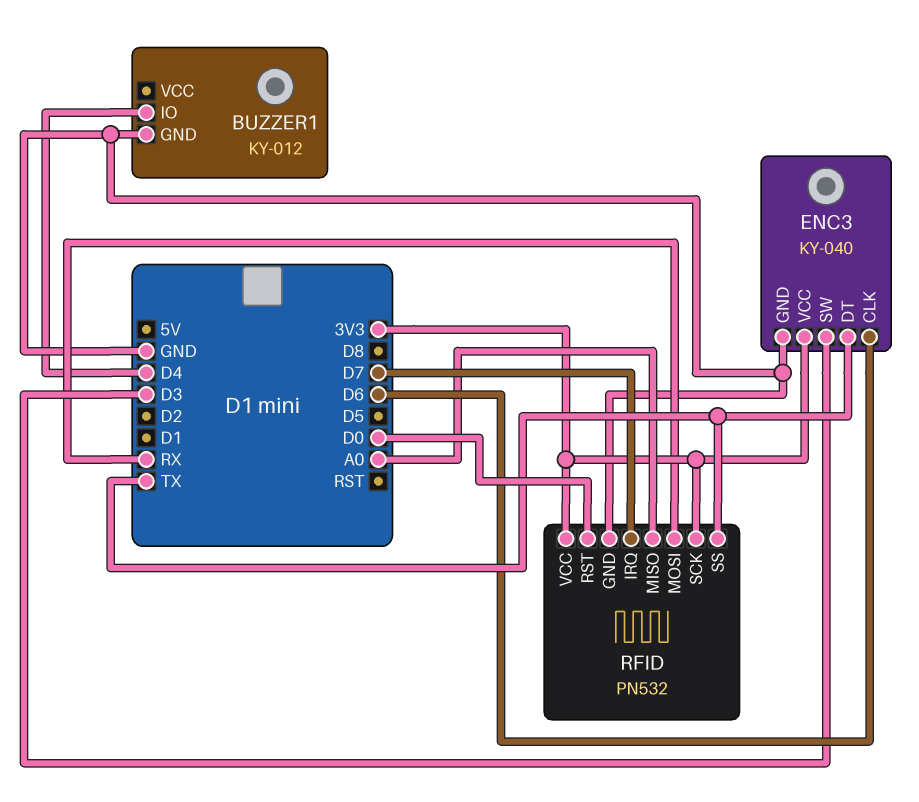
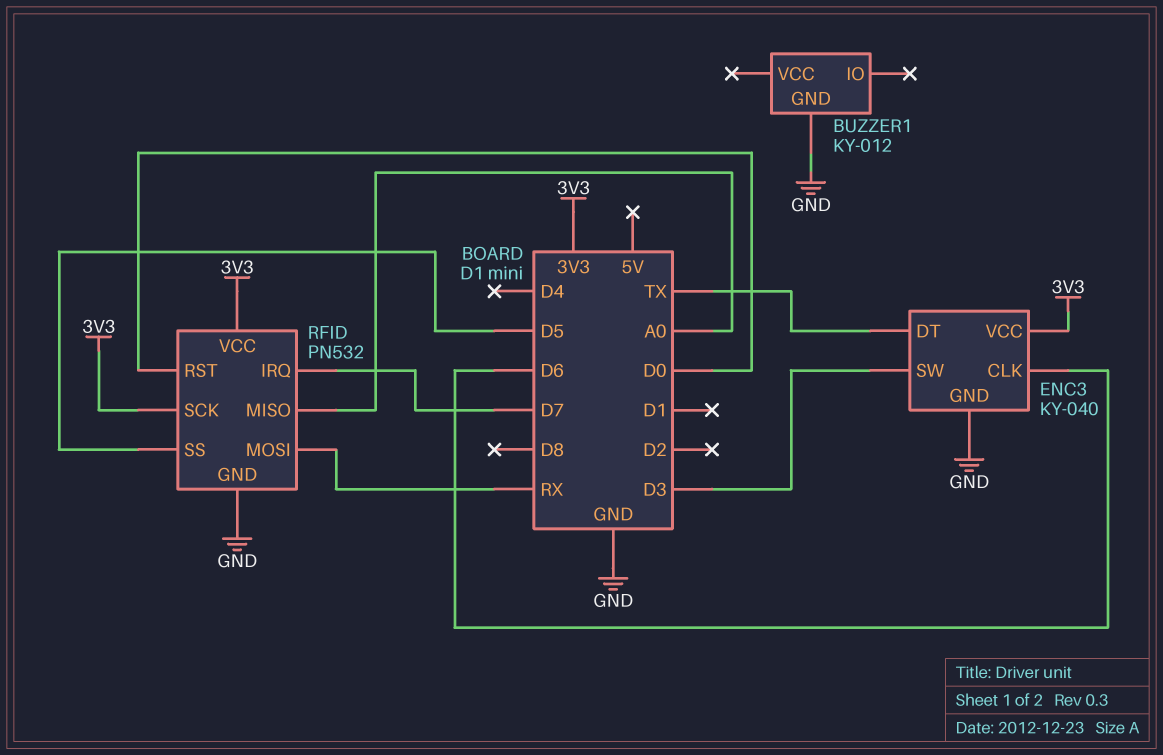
BUZZER1 pin IO: D4 -> none
RFID pin SS: TX -> D5

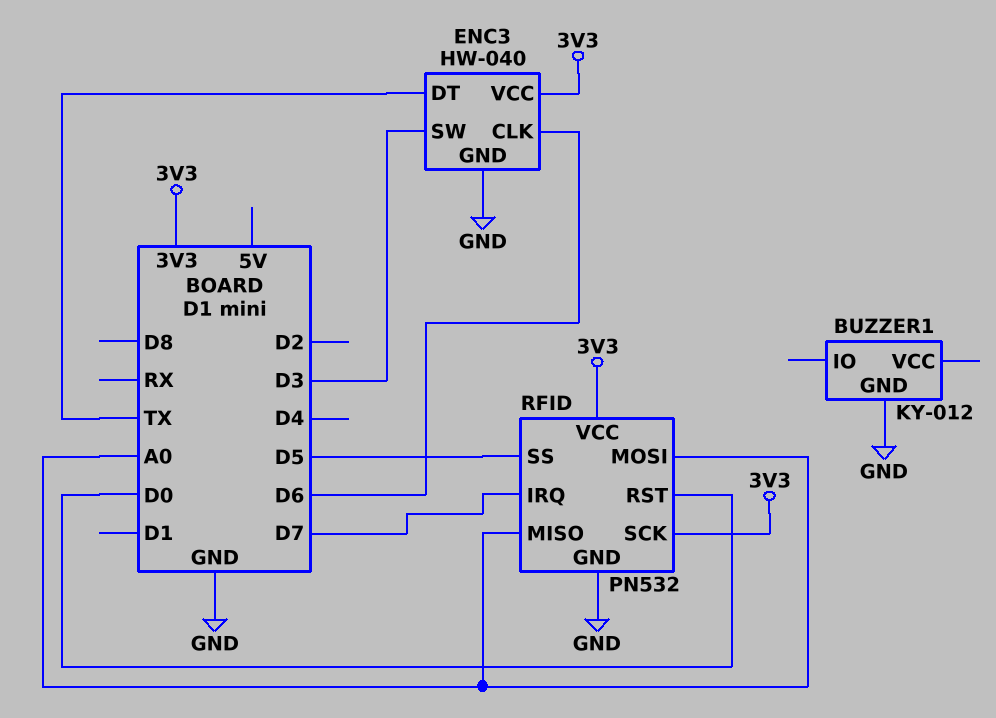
ENC3: KY-040 -> HW-040
RFID pin MOSI: RX -> A0

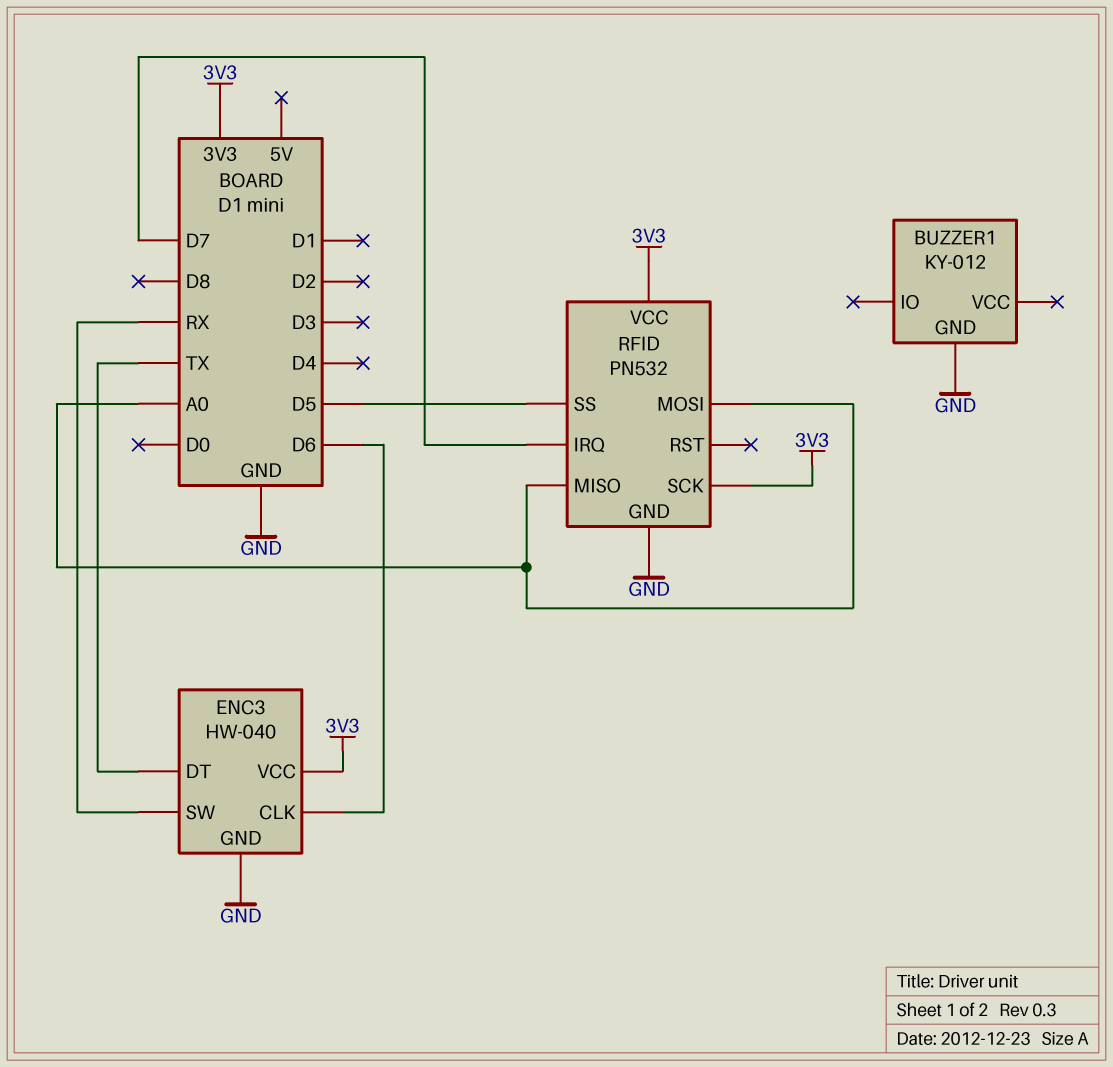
ENC3 pin SW: D3 -> RX
RFID pin RST: D0 -> none

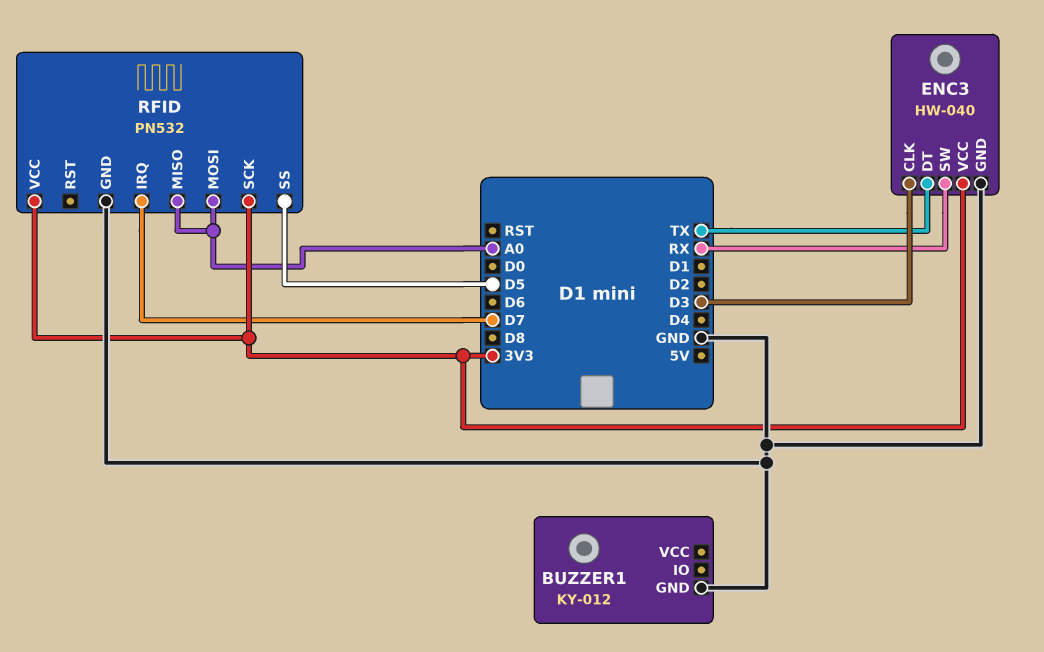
ENC3 pin CLK: D6 -> D3

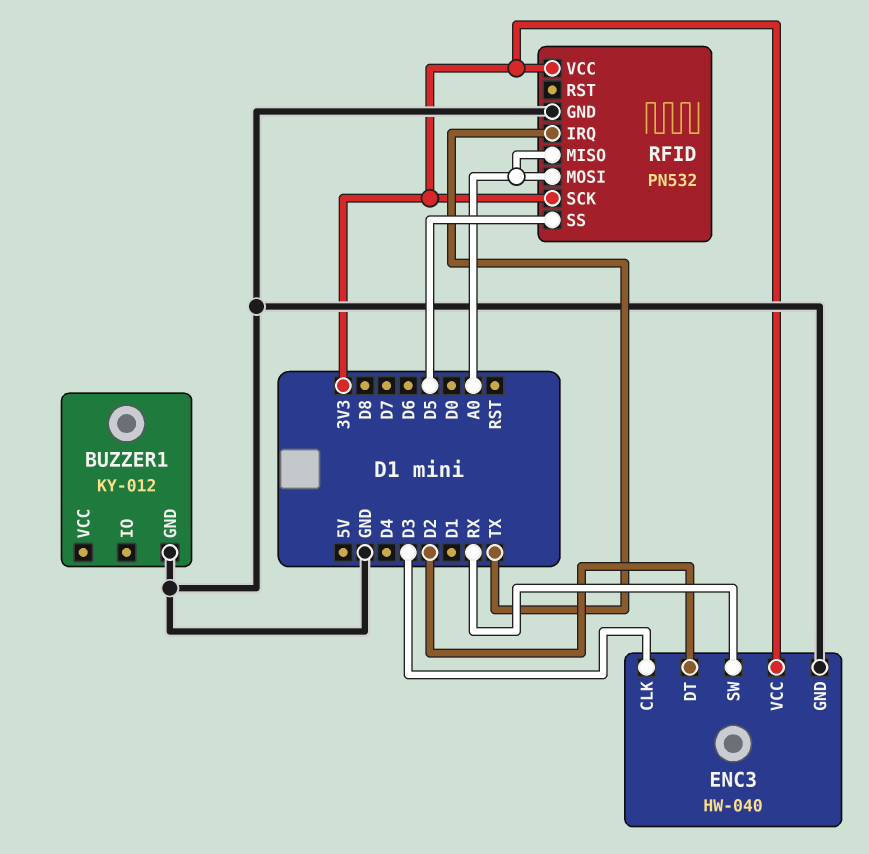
ENC3 pin DT: TX -> D2
RFID pin IRQ: D7 -> TX

